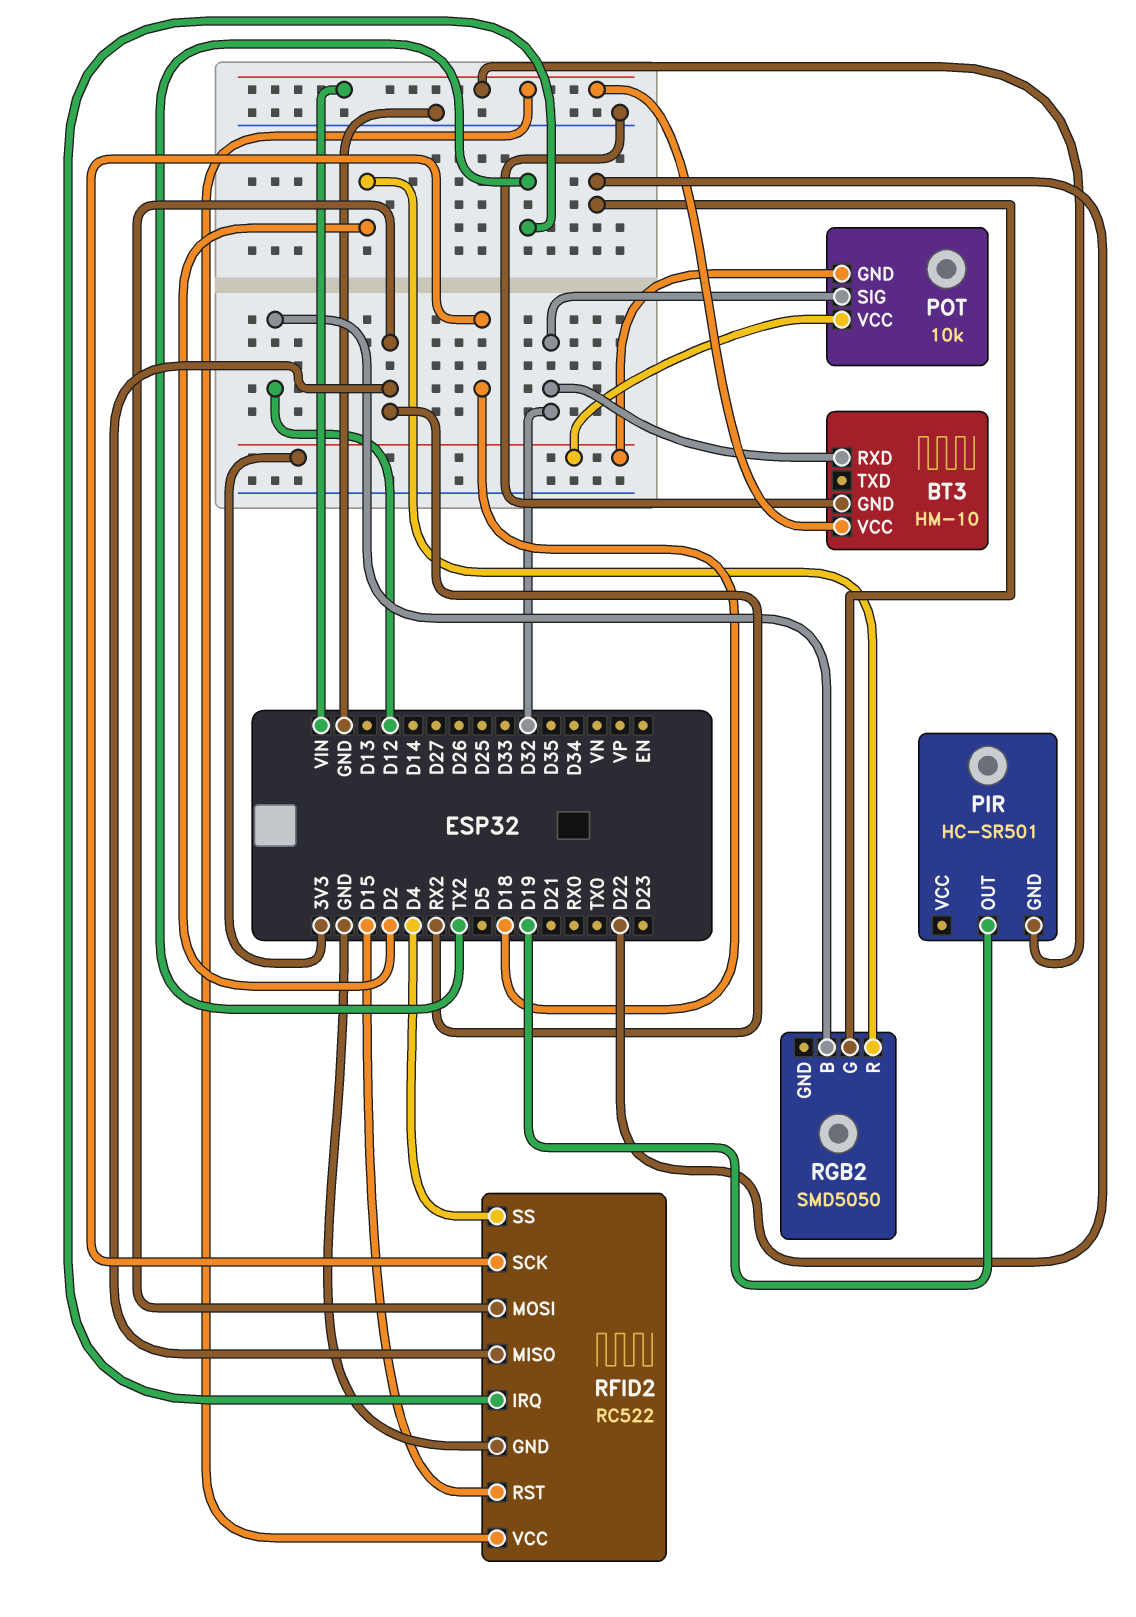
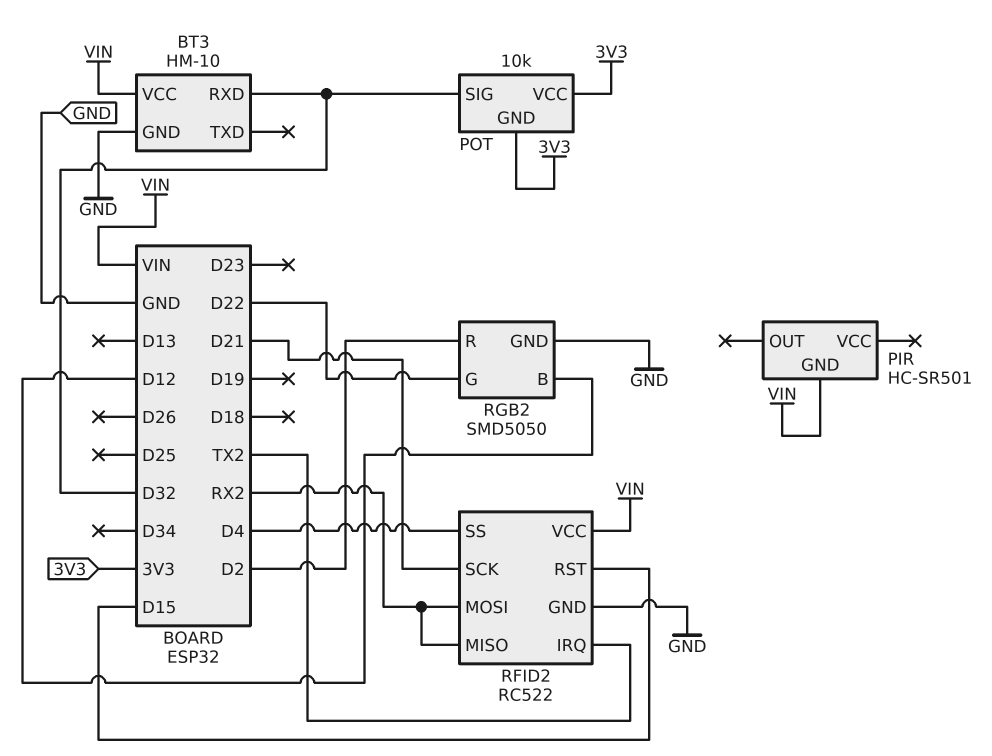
PIR pin OUT: D19 -> none
RFID2 pin SCK: D18 -> D21
RGB2 pin GND: none -> GND

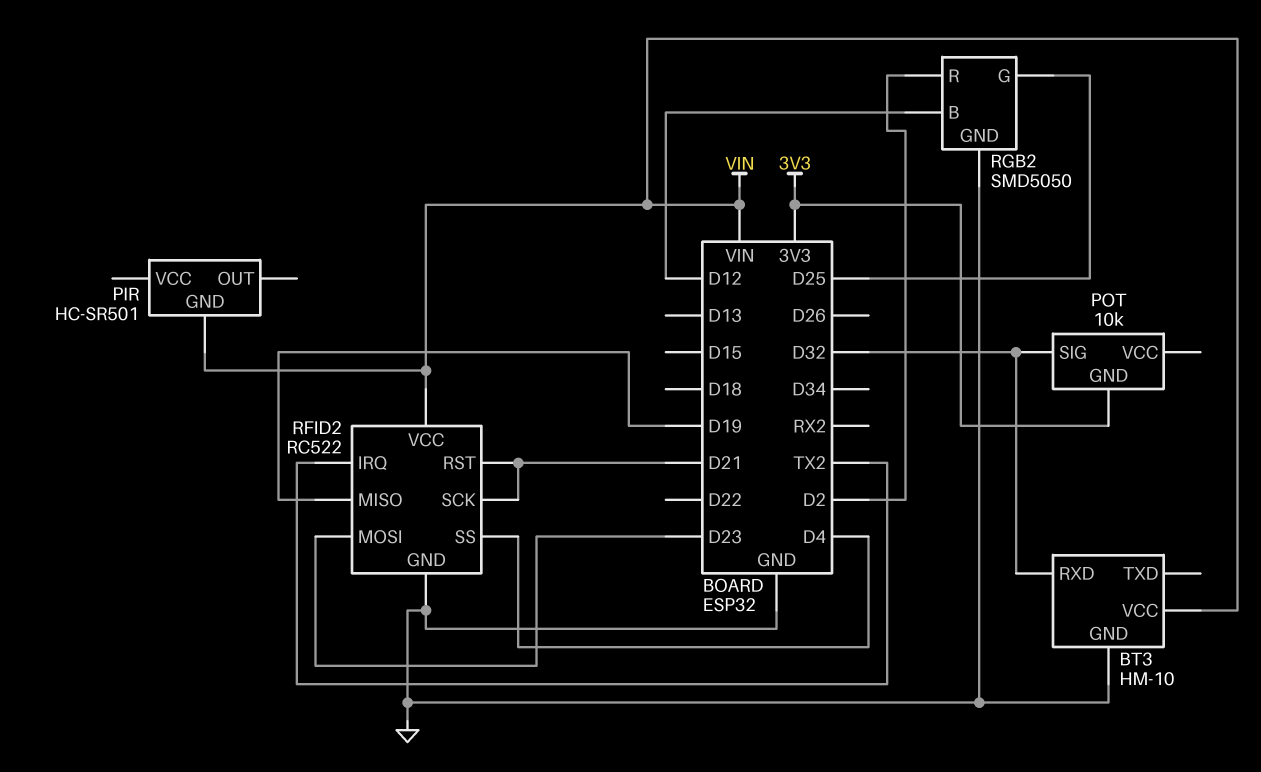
POT pin VCC: 3V3 -> none
RFID2 pin MISO: RX2 -> D19
RFID2 pin MOSI: RX2 -> D23
RFID2 pin RST: D15 -> D21
RGB2 pin G: D22 -> D25

